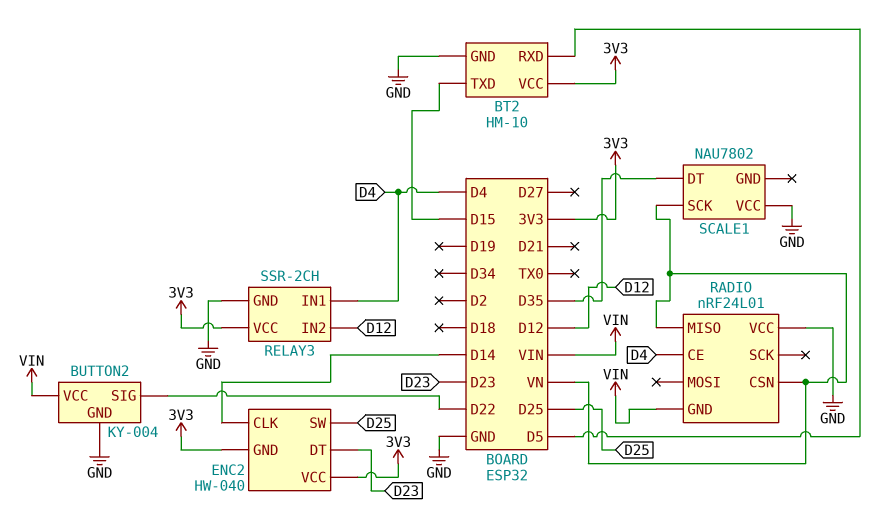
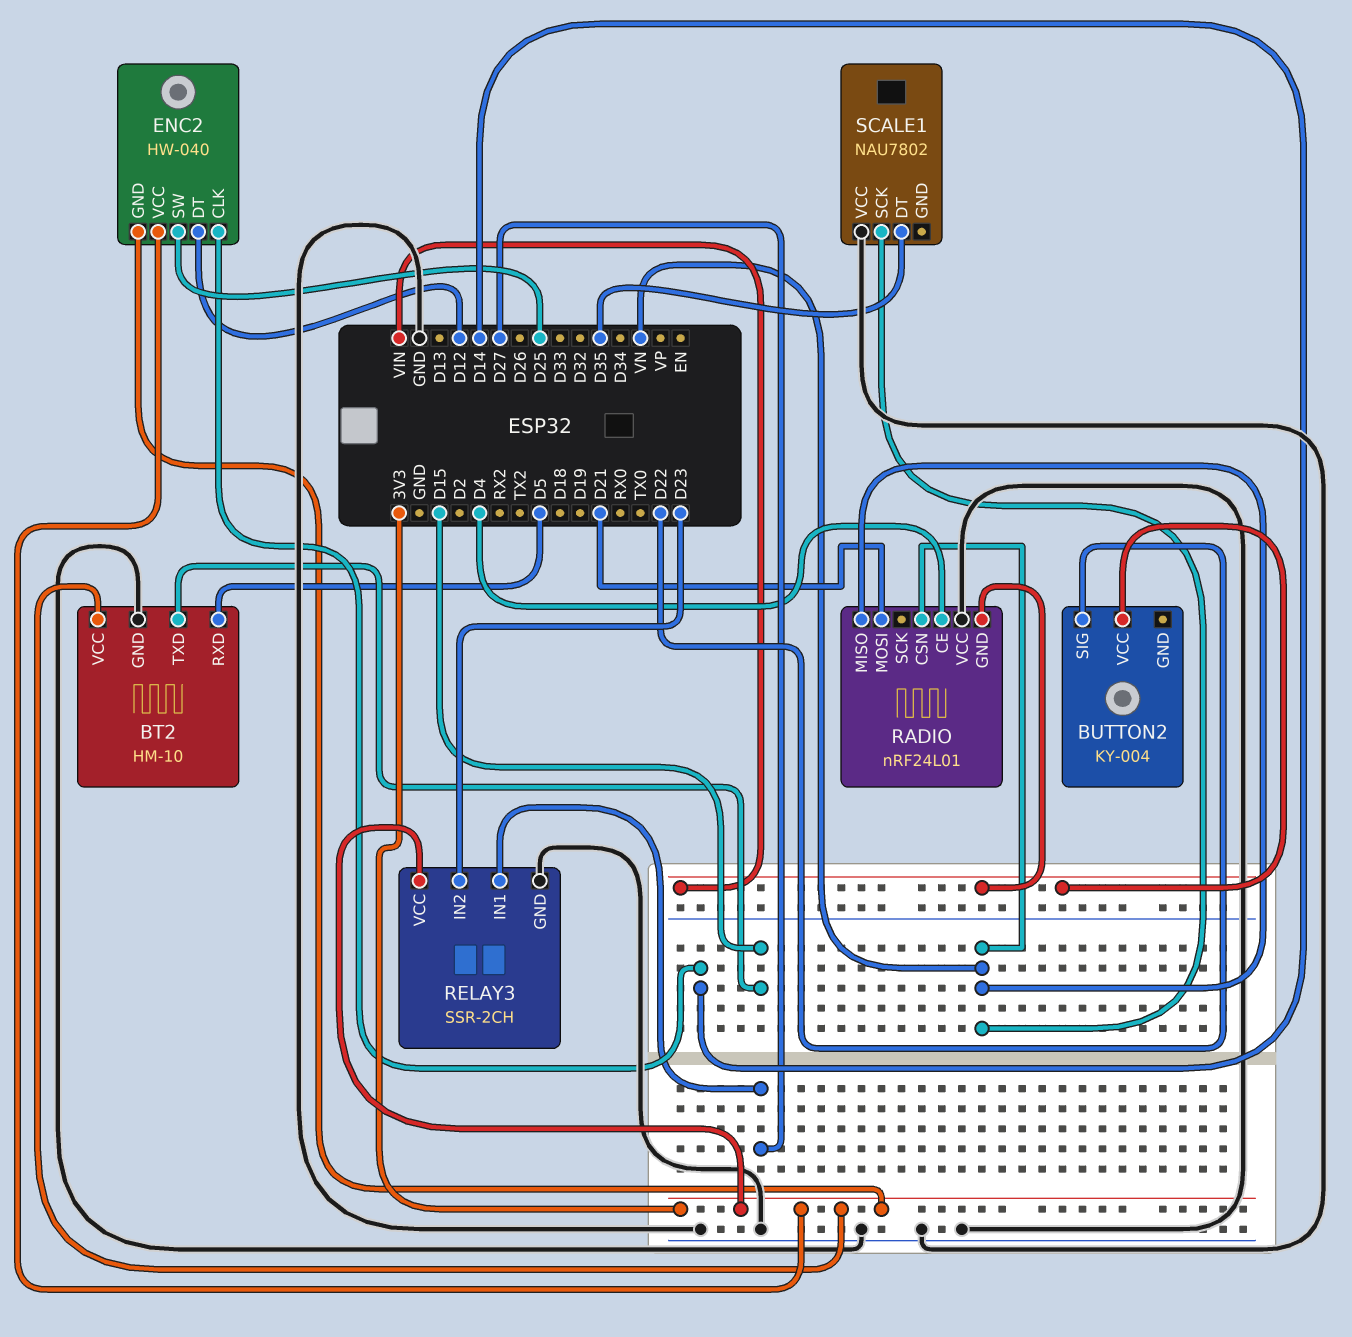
BUTTON2 pin GND: GND -> none
ENC2 pin DT: D23 -> D12
RADIO pin MOSI: none -> D21
RELAY3 pin IN1: D4 -> D27
RELAY3 pin IN2: D12 -> D23

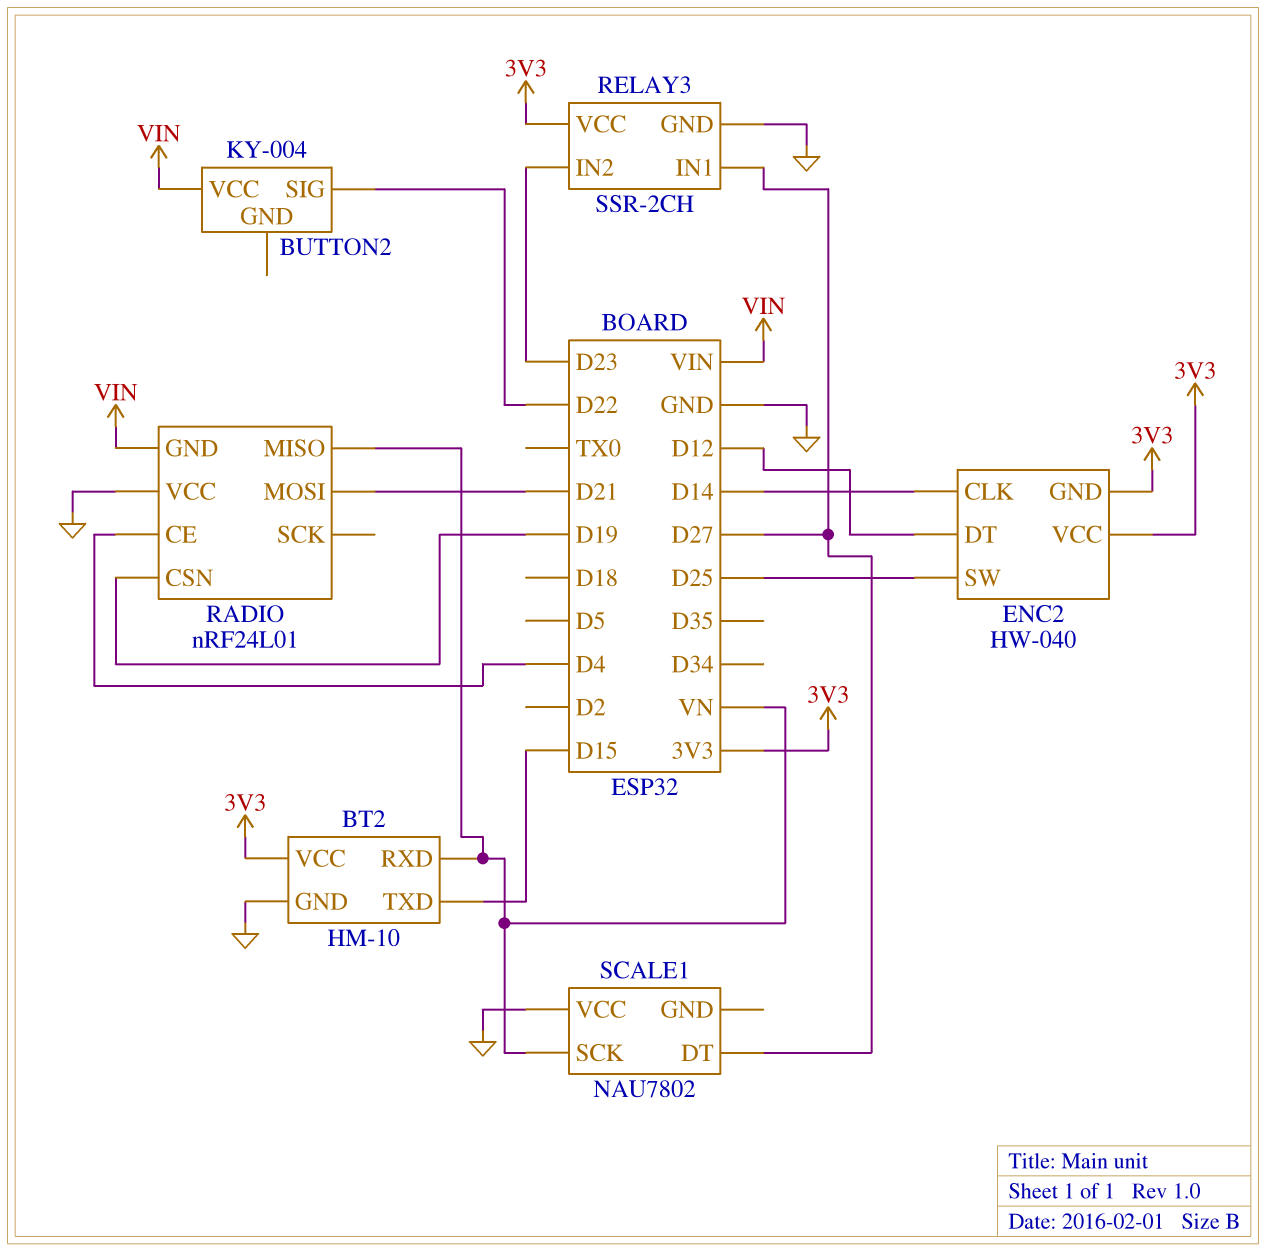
BT2 pin RXD: D5 -> VN
RADIO pin CSN: VN -> D19
SCALE1 pin DT: D35 -> D27

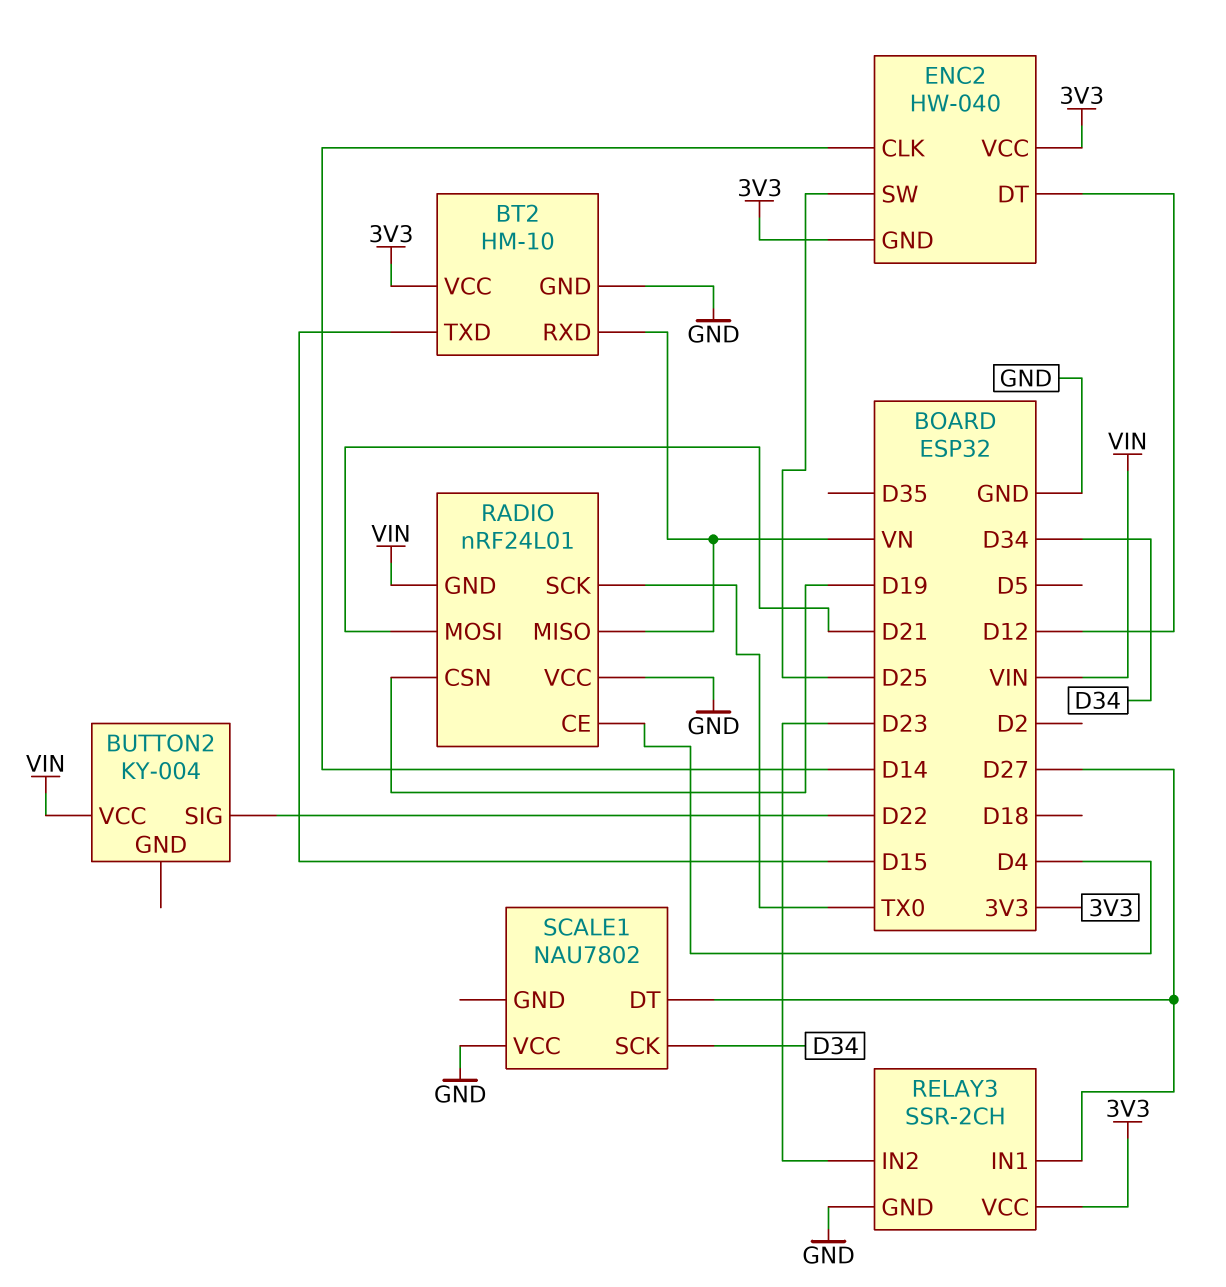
RADIO pin SCK: none -> TX0
SCALE1 pin SCK: VN -> D34

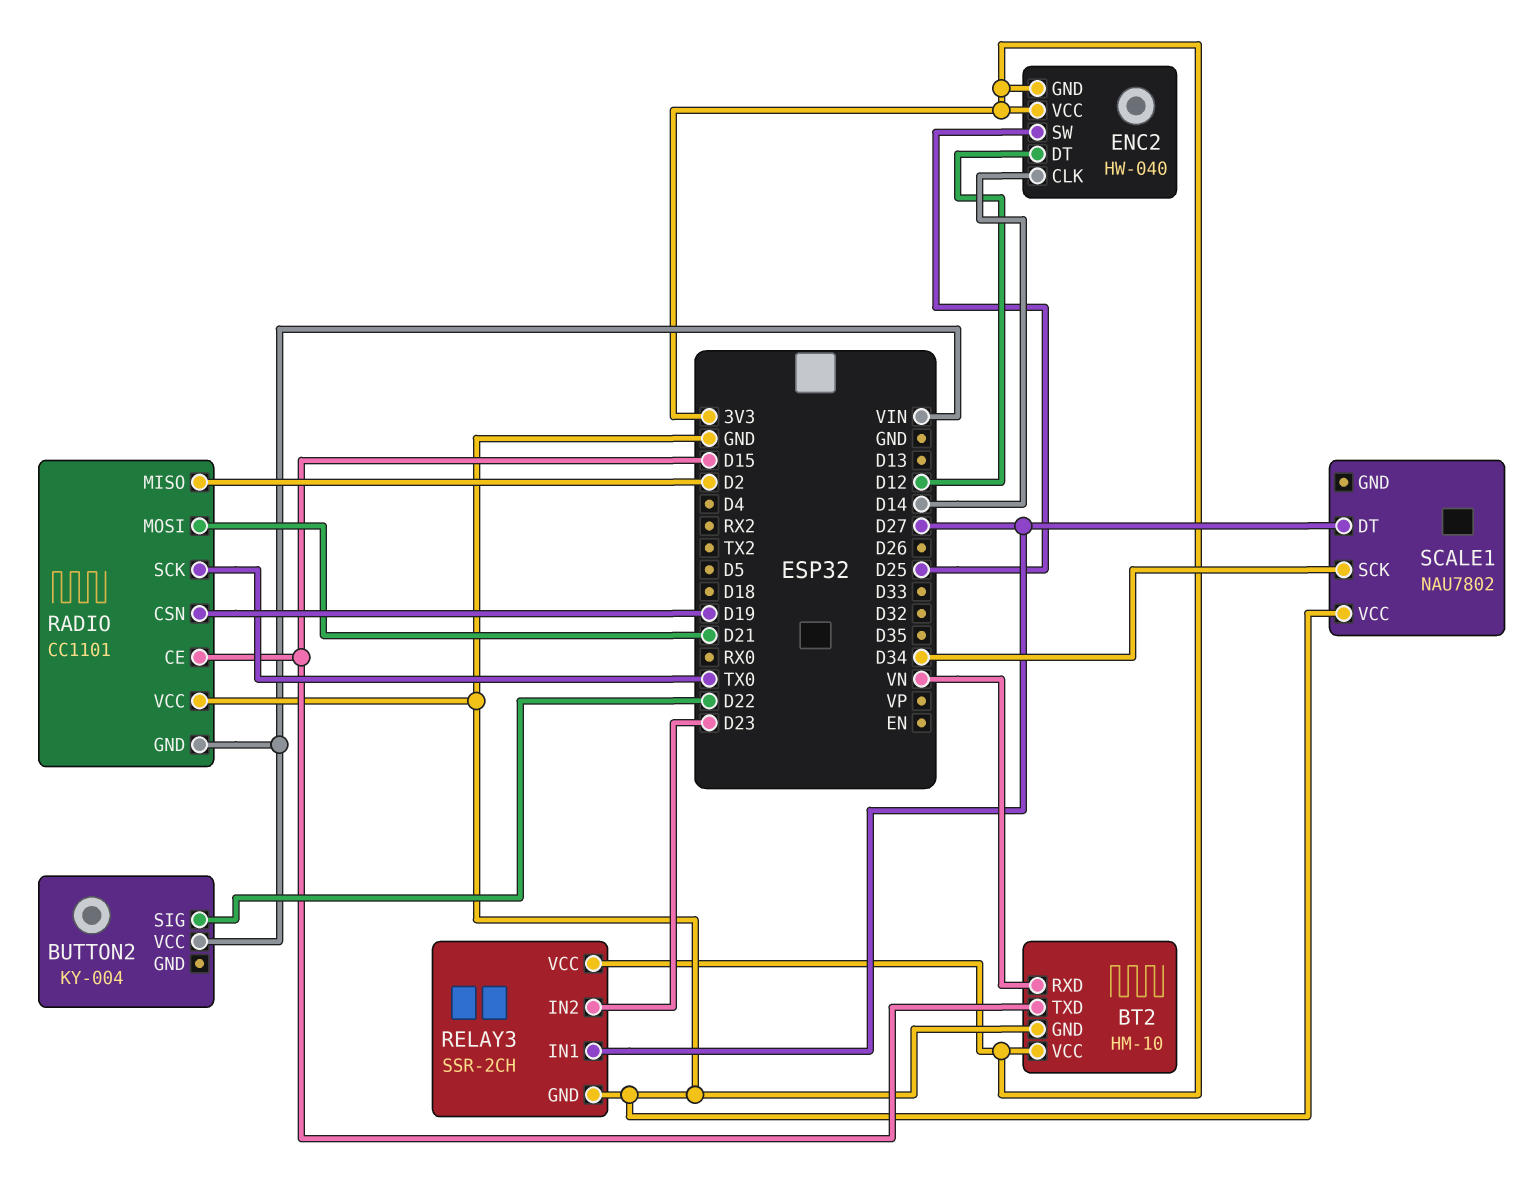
RADIO: nRF24L01 -> CC1101
RADIO pin CE: D4 -> D15
RADIO pin MISO: VN -> D2

